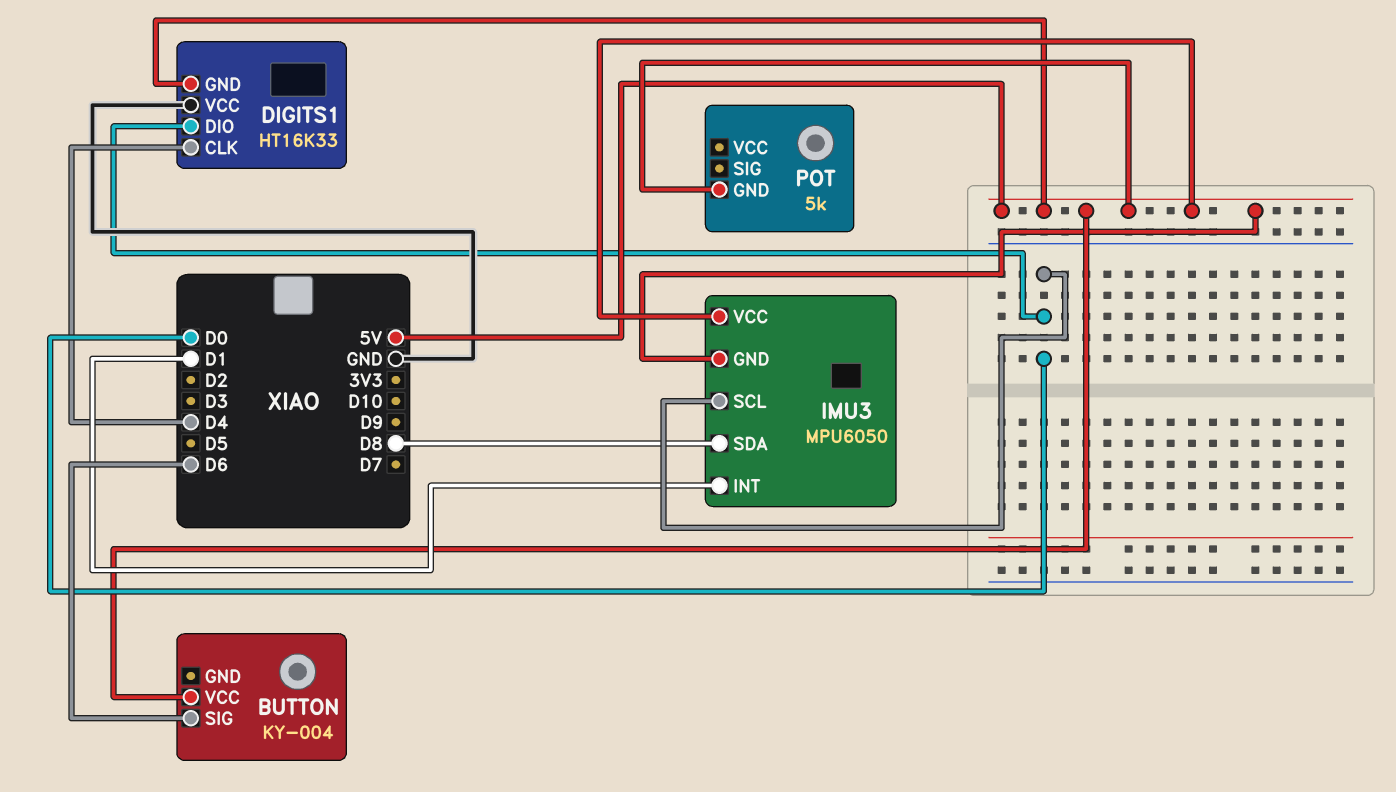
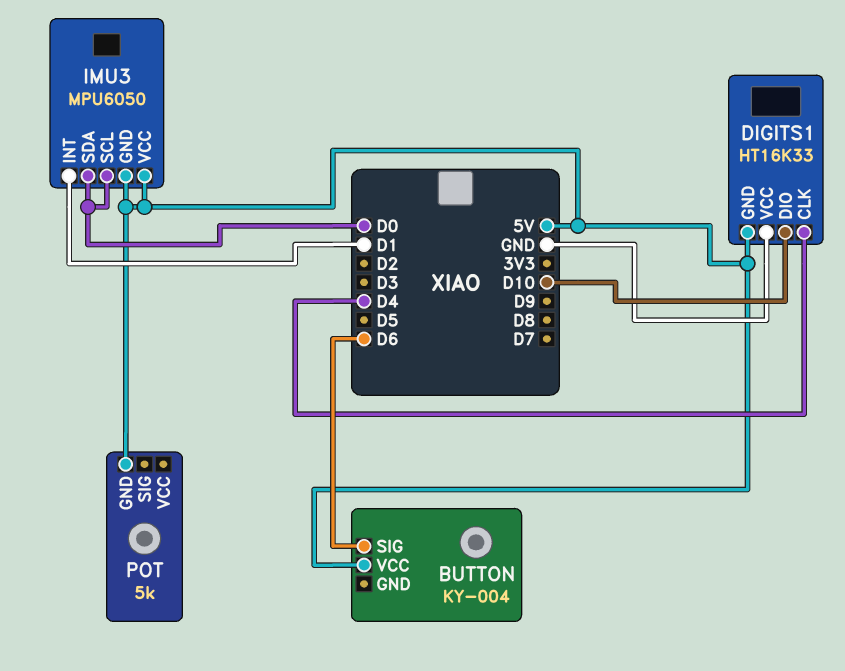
DIGITS1 pin DIO: D0 -> D10
IMU3 pin SDA: D8 -> D0

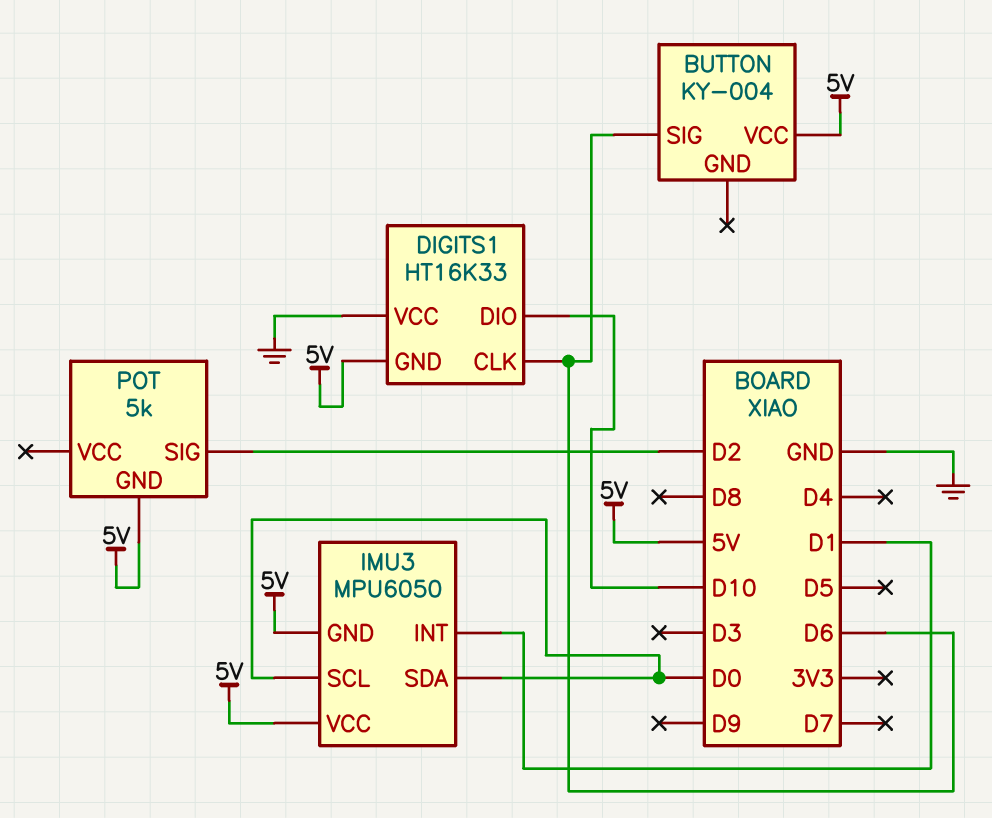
DIGITS1 pin CLK: D4 -> D6
POT pin SIG: none -> D2

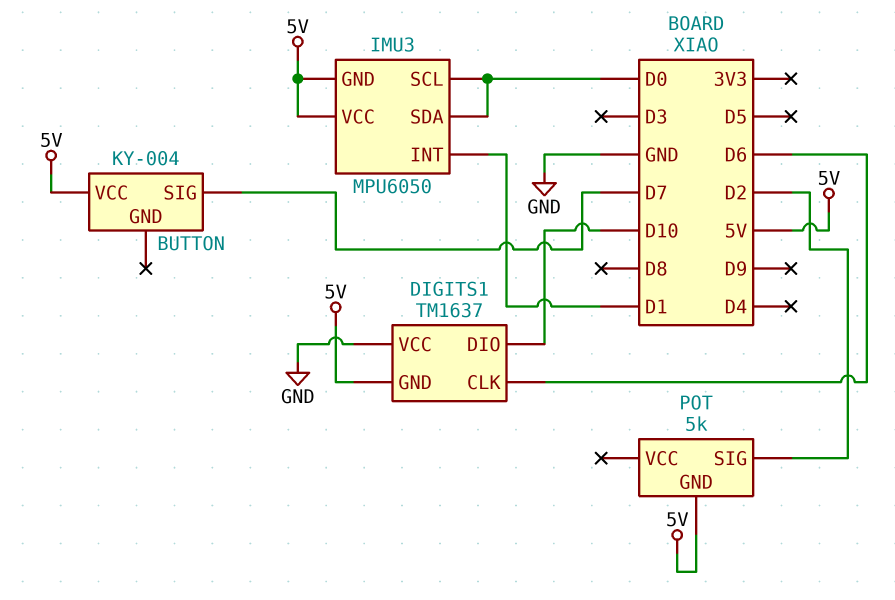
BUTTON pin SIG: D6 -> D7
DIGITS1: HT16K33 -> TM1637

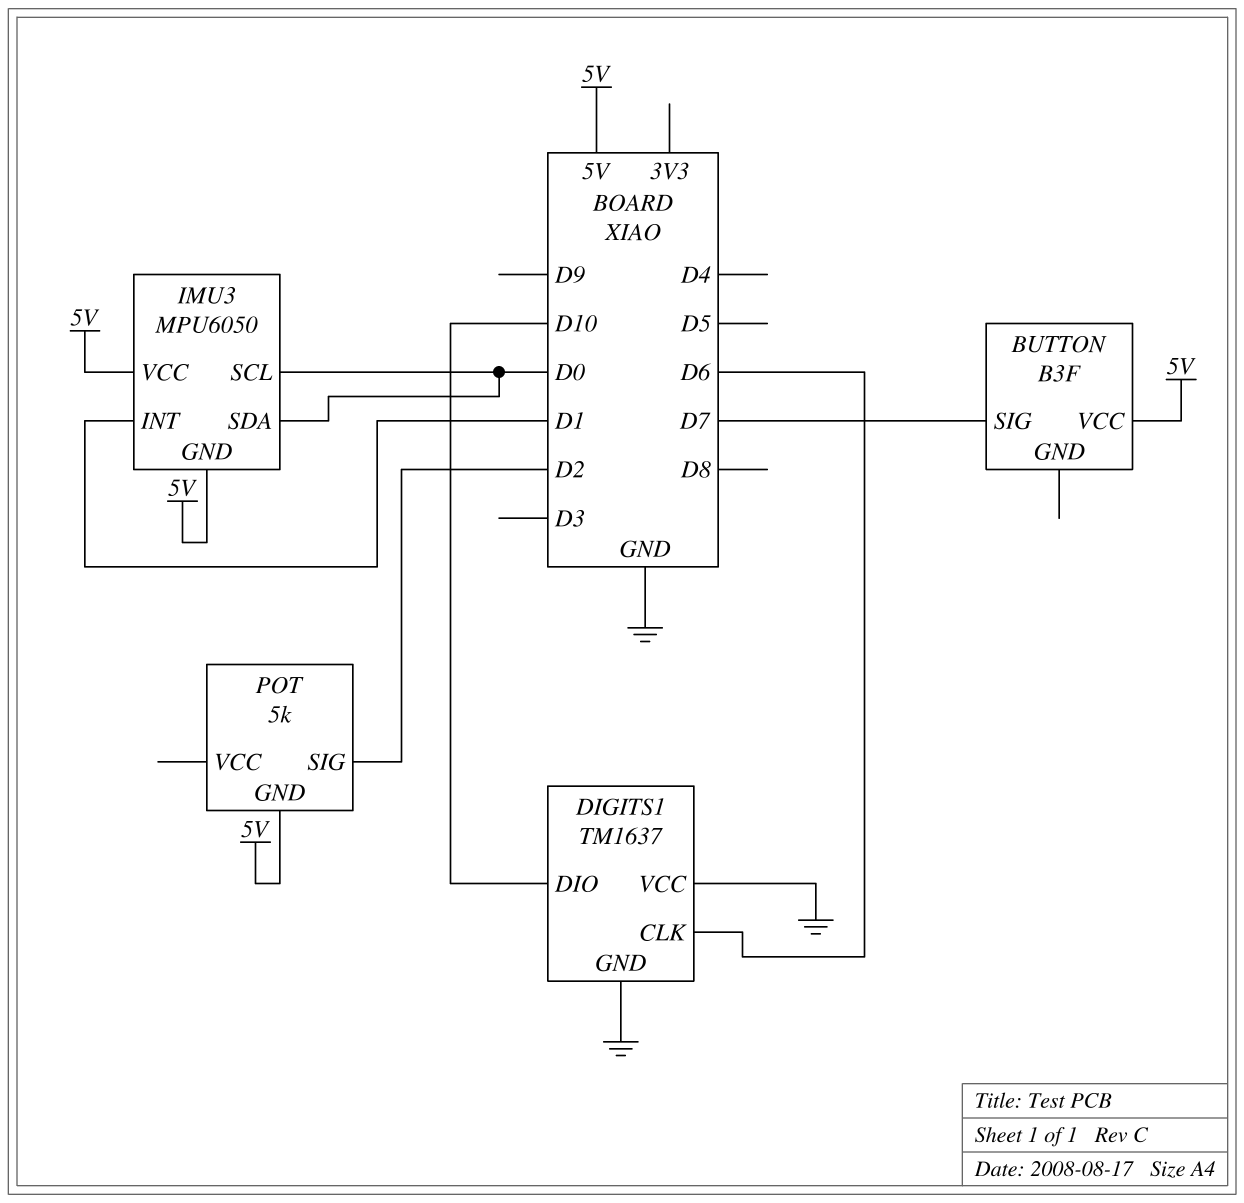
BUTTON: KY-004 -> B3F
DIGITS1 pin GND: 5V -> GND

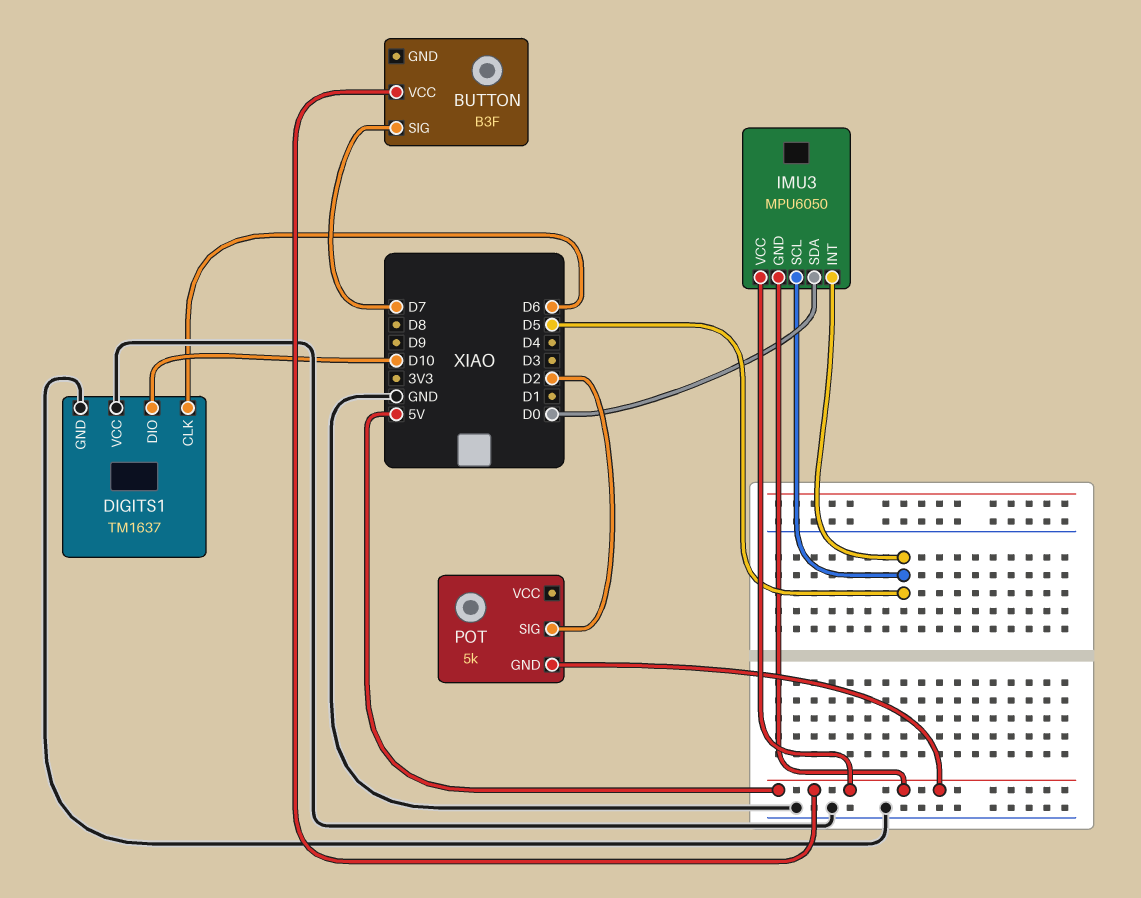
IMU3 pin INT: D1 -> D5
IMU3 pin SCL: D0 -> D5

